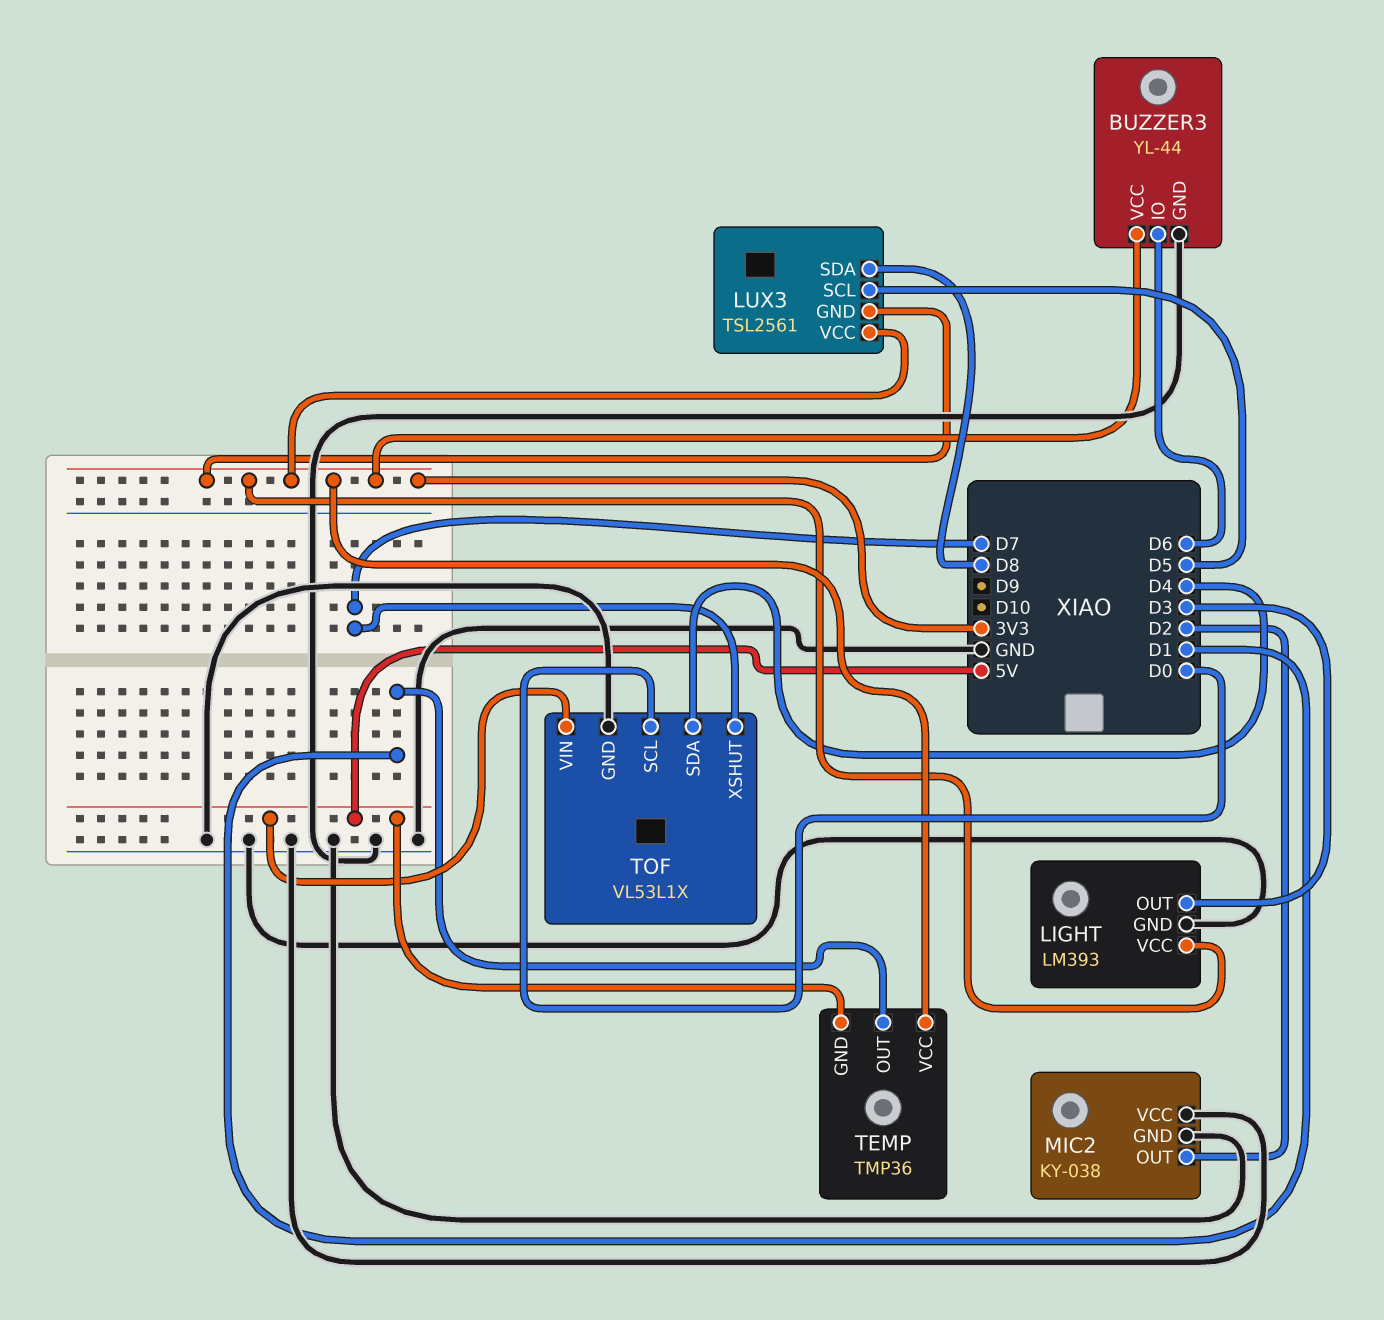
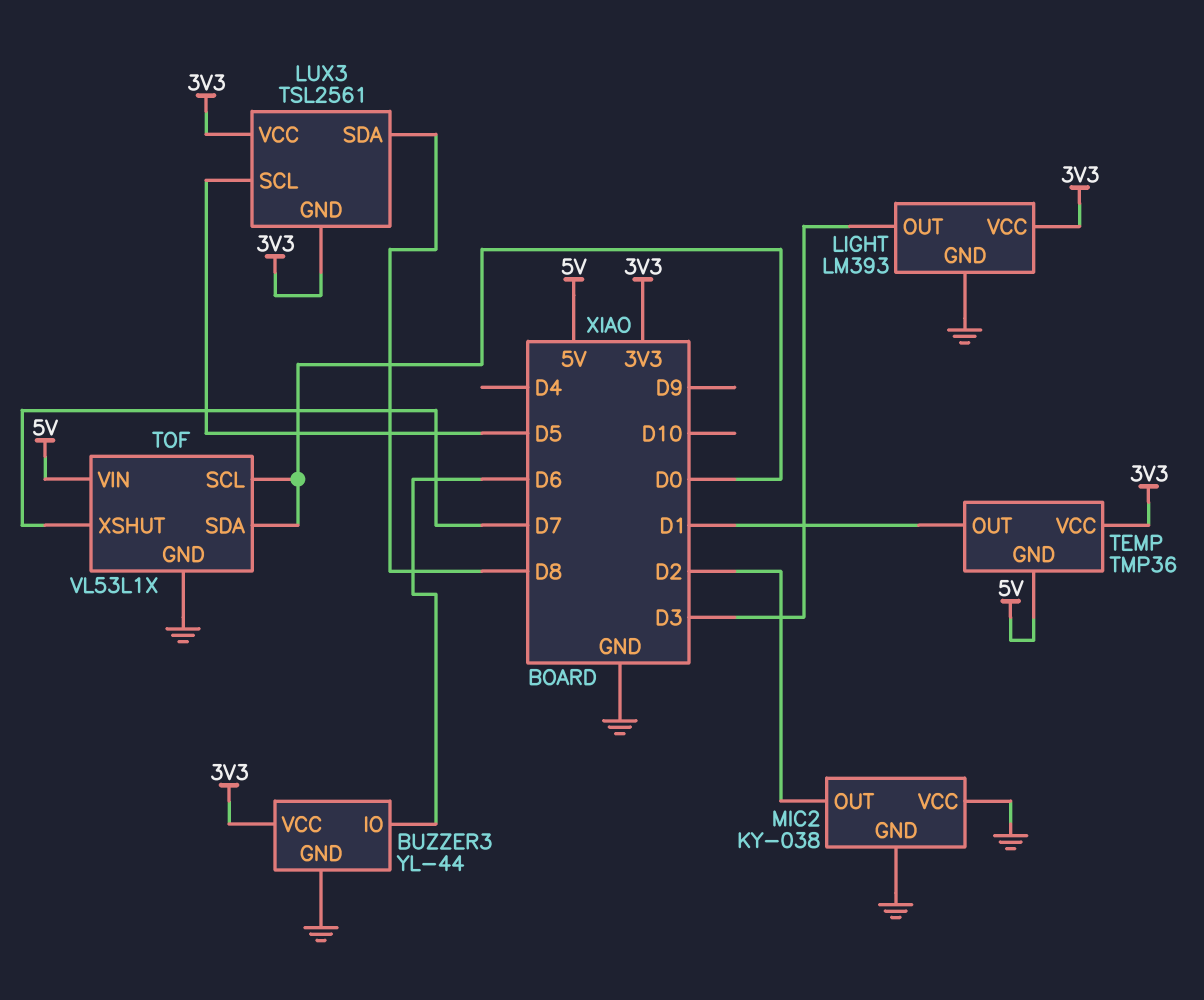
TOF pin SDA: D4 -> D0

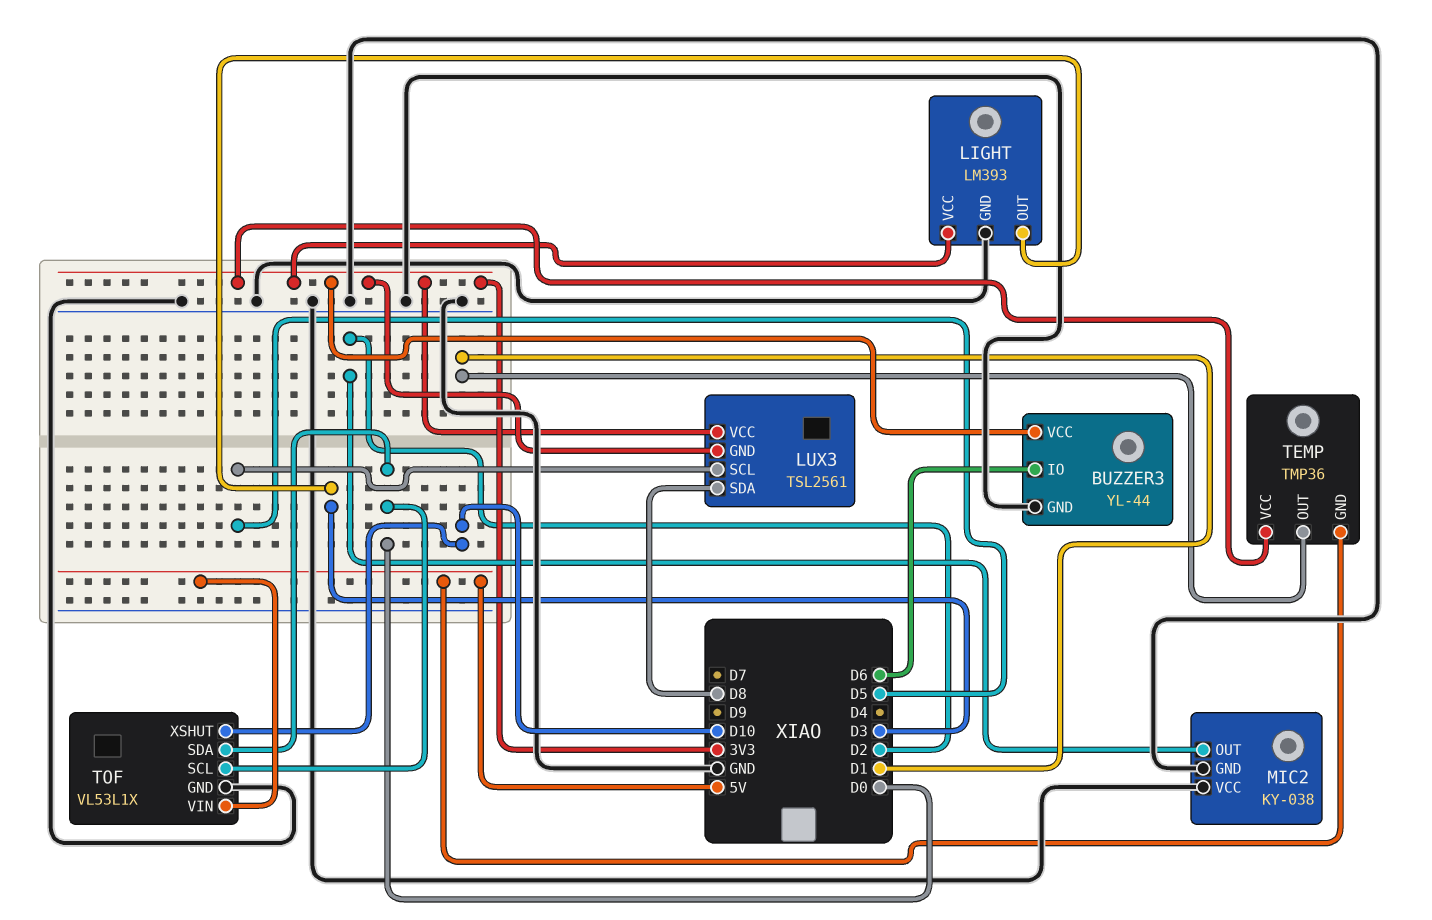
TOF pin XSHUT: D7 -> D10

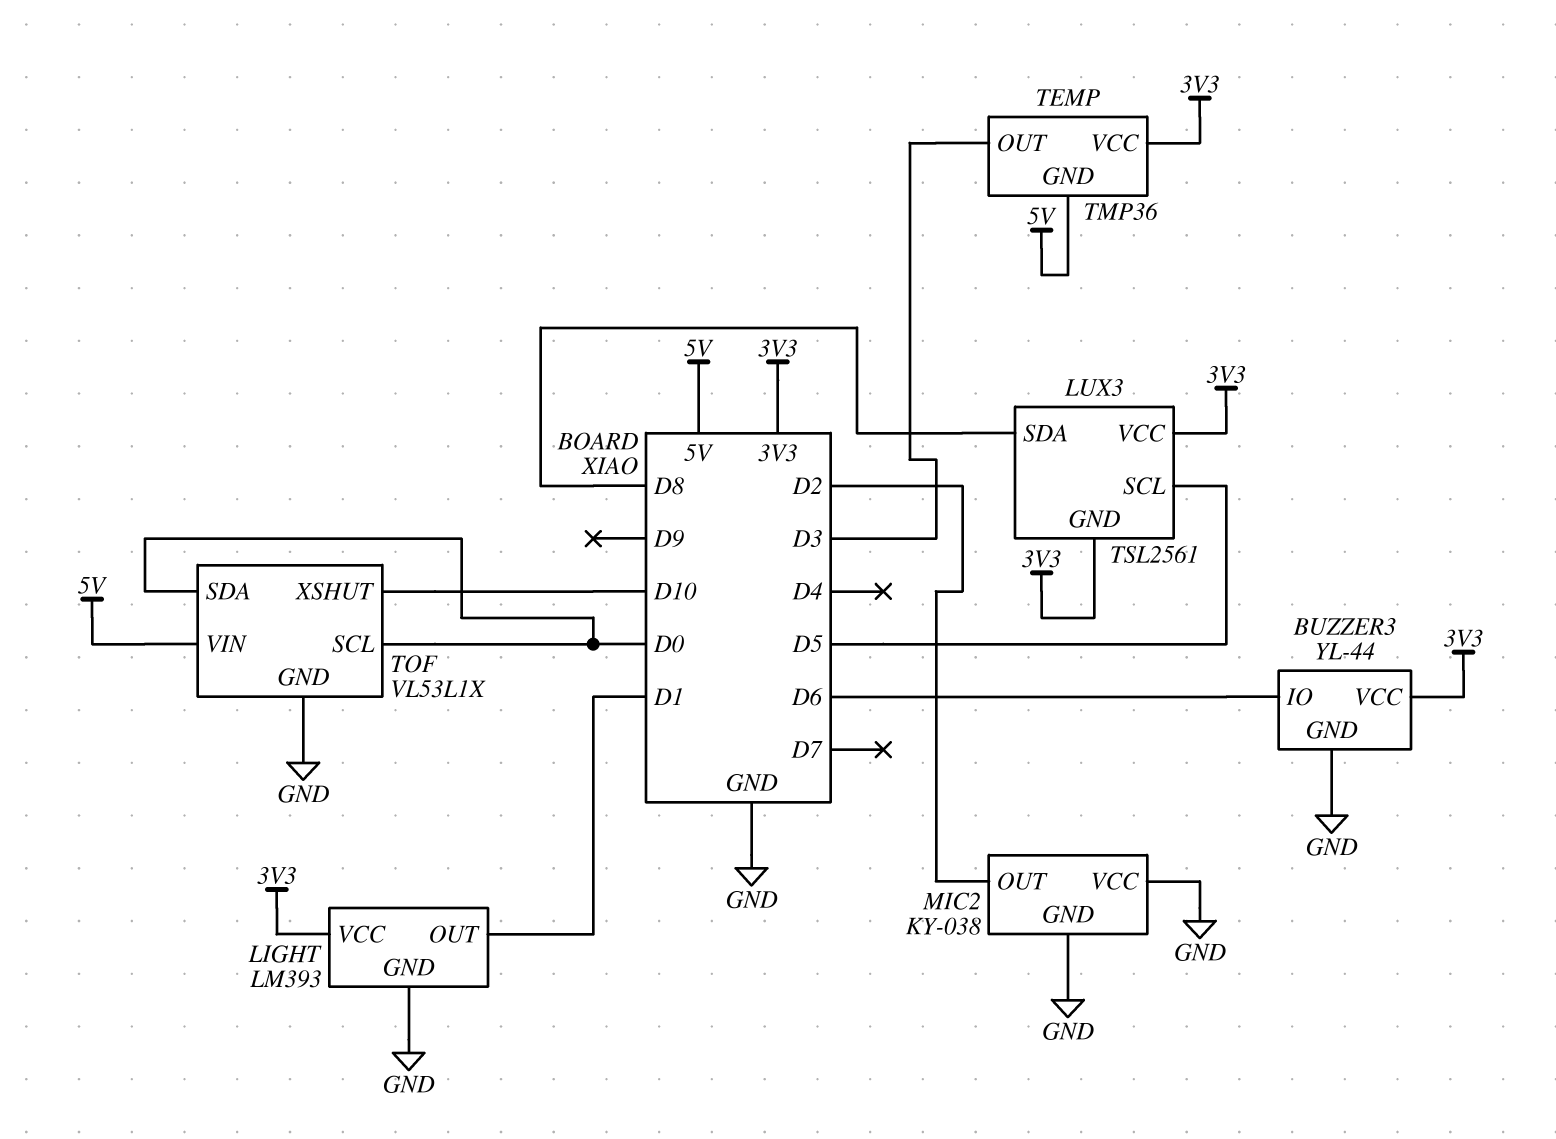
LIGHT pin OUT: D3 -> D1
TEMP pin OUT: D1 -> D3

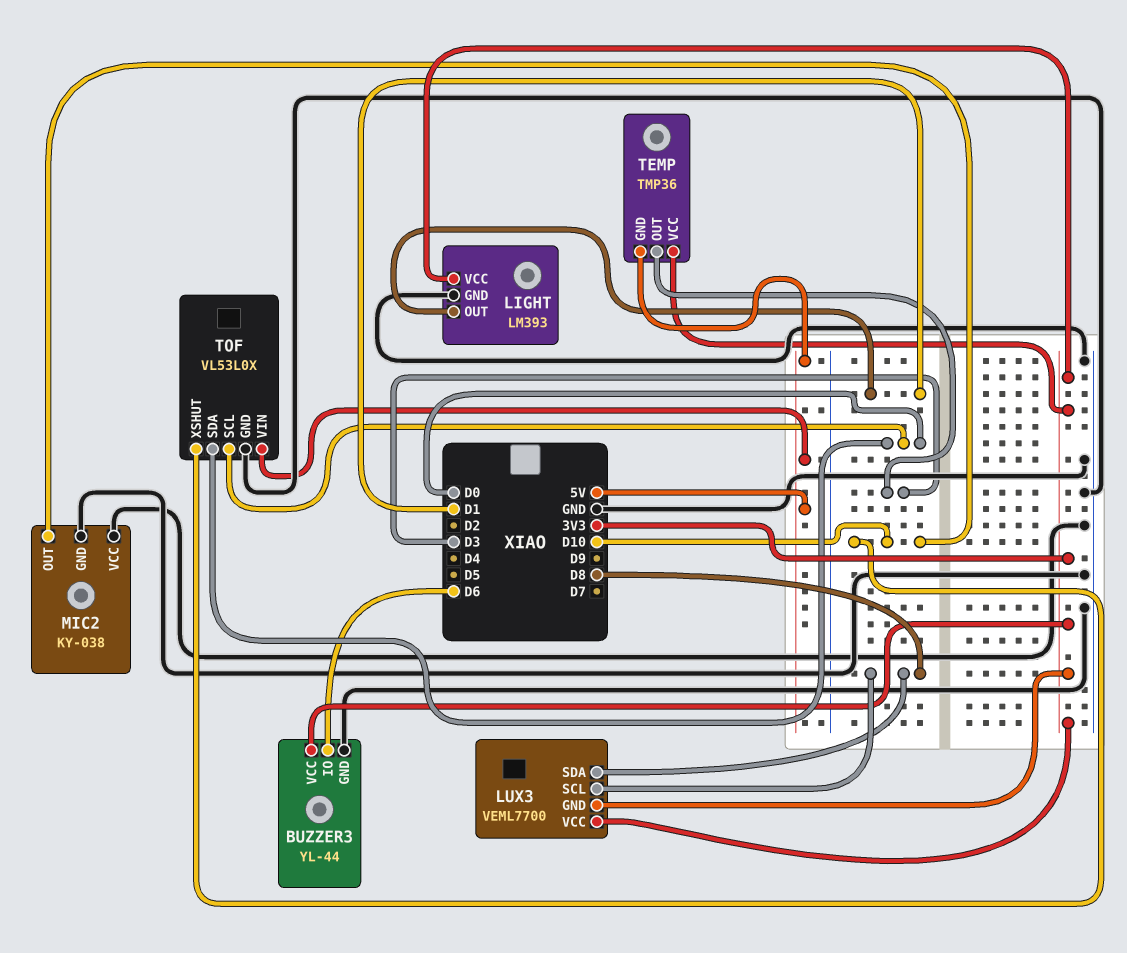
LUX3: TSL2561 -> VEML7700
LUX3 pin SCL: D5 -> D8
MIC2 pin OUT: D2 -> D10
TOF: VL53L1X -> VL53L0X

